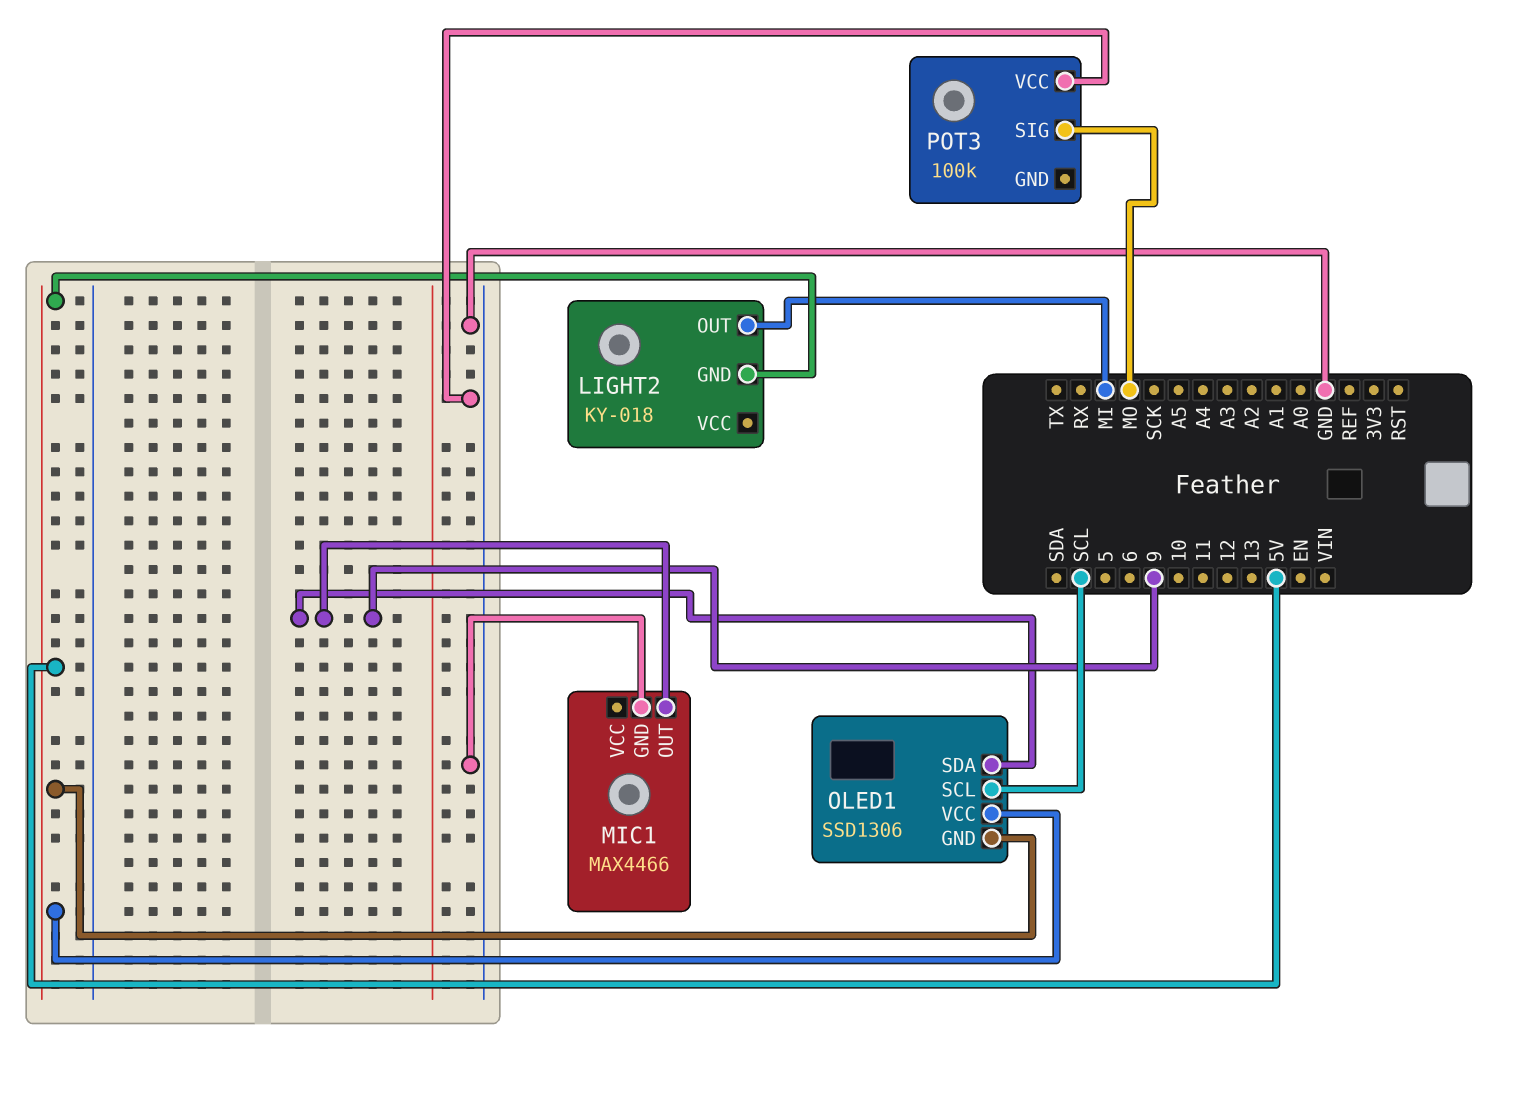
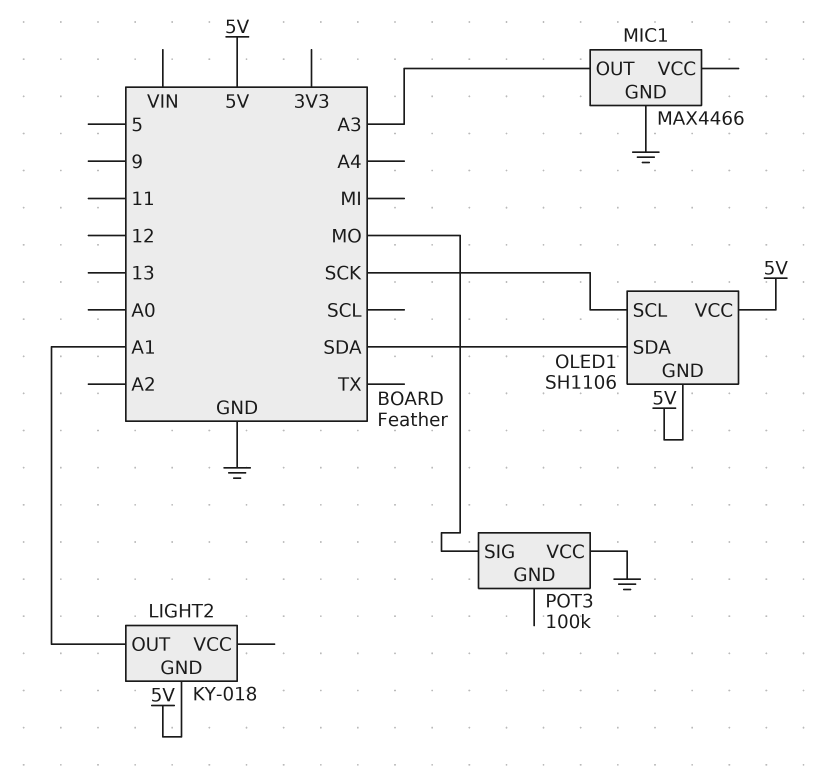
LIGHT2 pin OUT: MI -> A1
MIC1 pin OUT: 9 -> A3
OLED1: SSD1306 -> SH1106
OLED1 pin SCL: SCL -> SCK
OLED1 pin SDA: 9 -> SDA

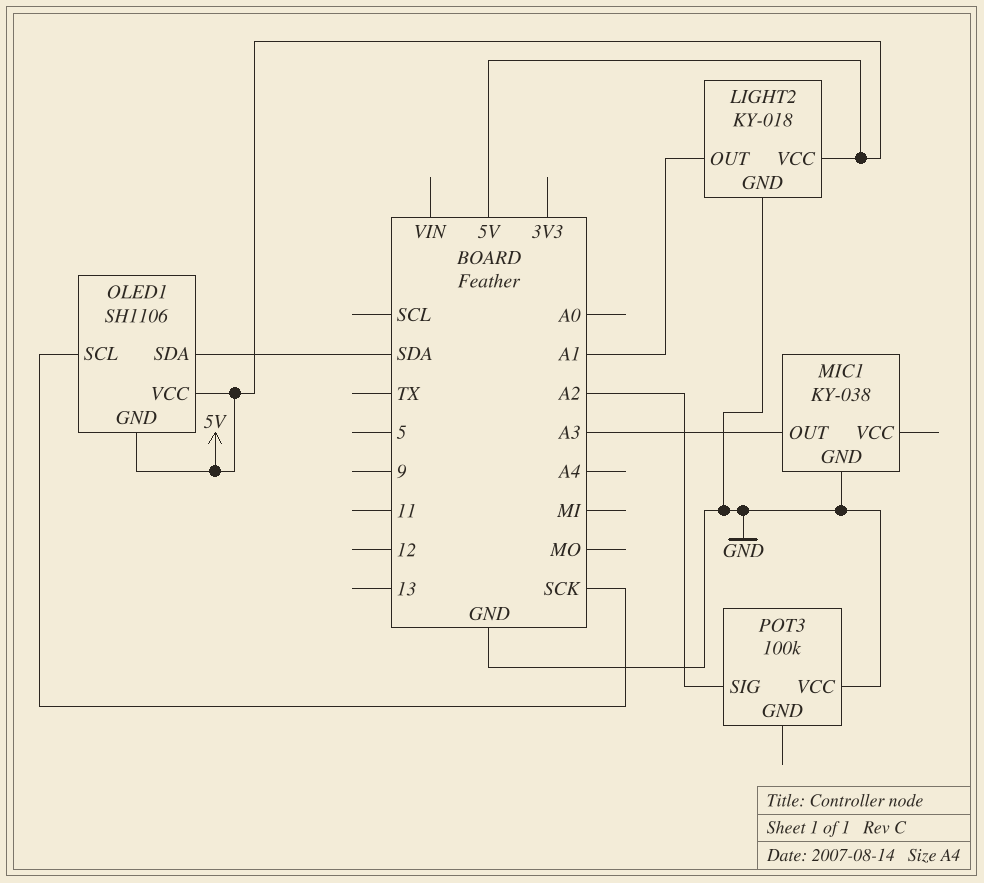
LIGHT2 pin GND: 5V -> GND
LIGHT2 pin VCC: none -> 5V
MIC1: MAX4466 -> KY-038
POT3 pin SIG: MO -> A2

